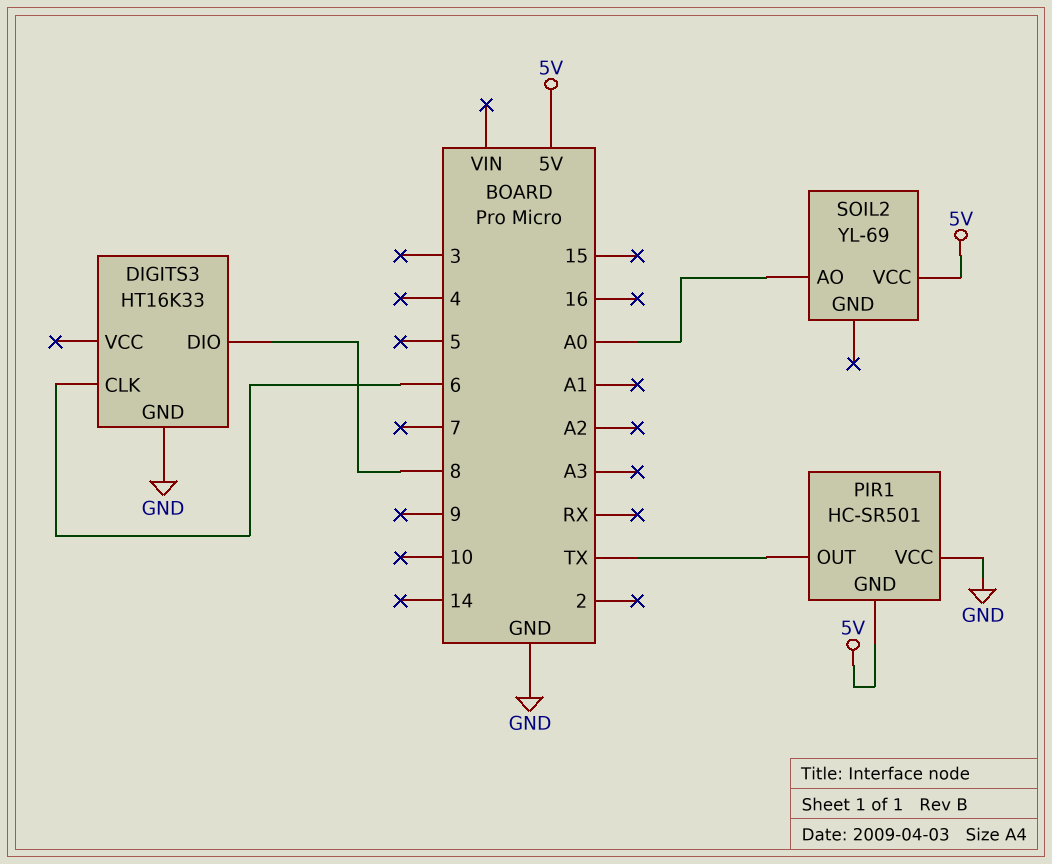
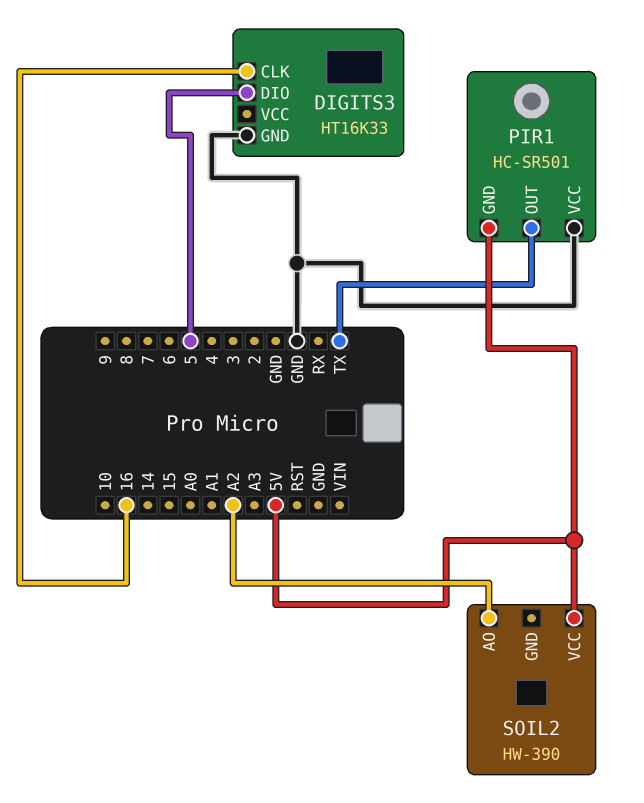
DIGITS3 pin CLK: 6 -> 16
DIGITS3 pin DIO: 8 -> 5
SOIL2: YL-69 -> HW-390
SOIL2 pin AO: A0 -> A2

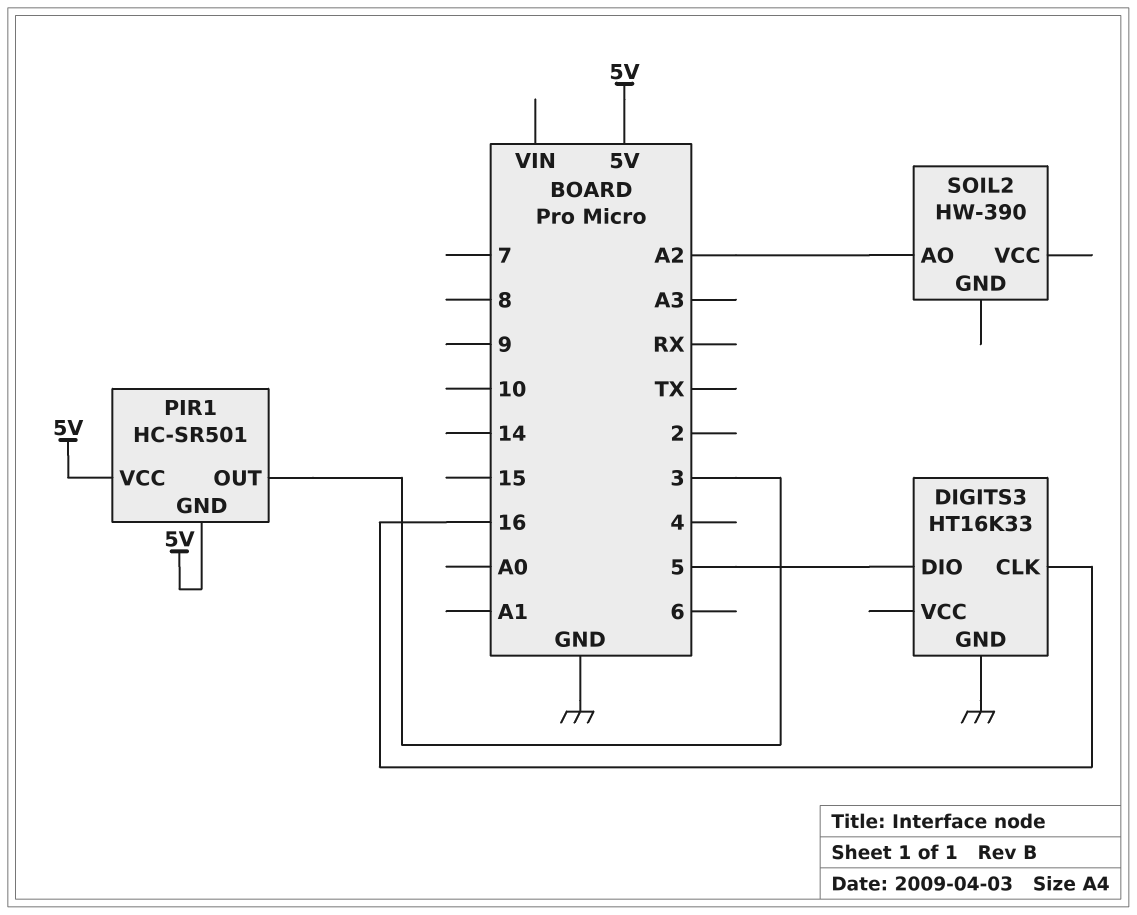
PIR1 pin OUT: TX -> 3
PIR1 pin VCC: GND -> 5V
SOIL2 pin VCC: 5V -> none

